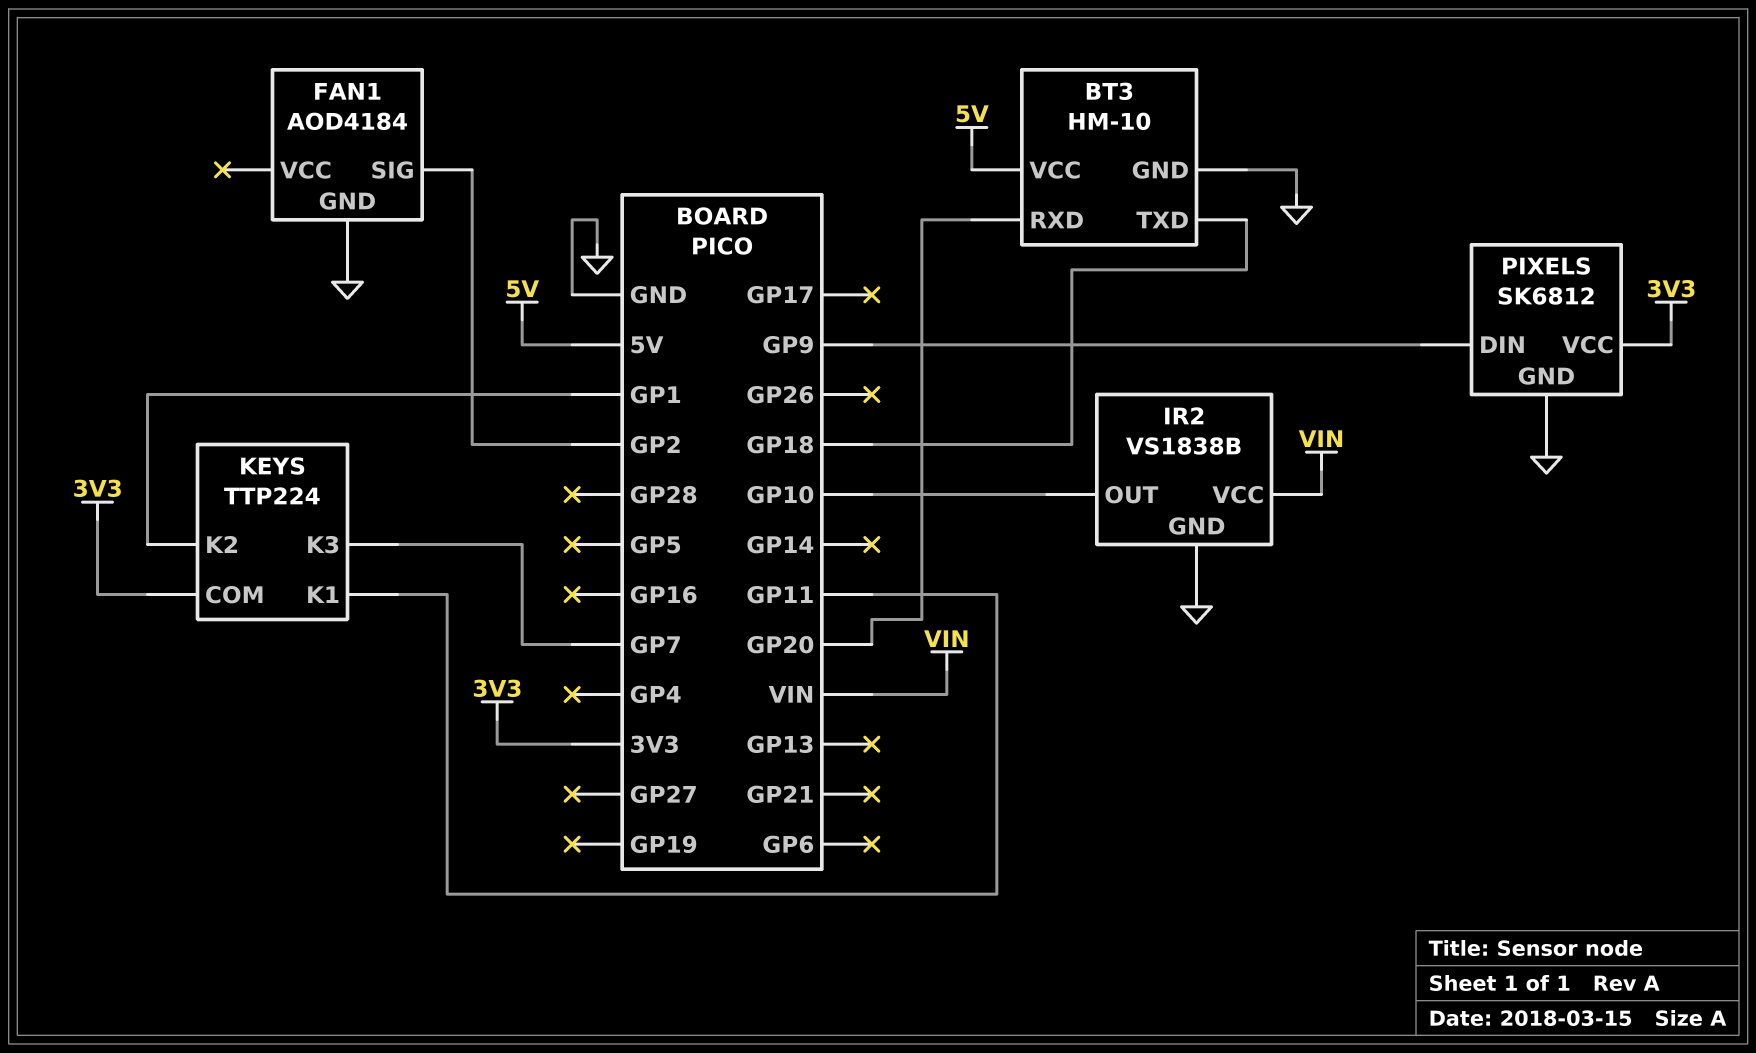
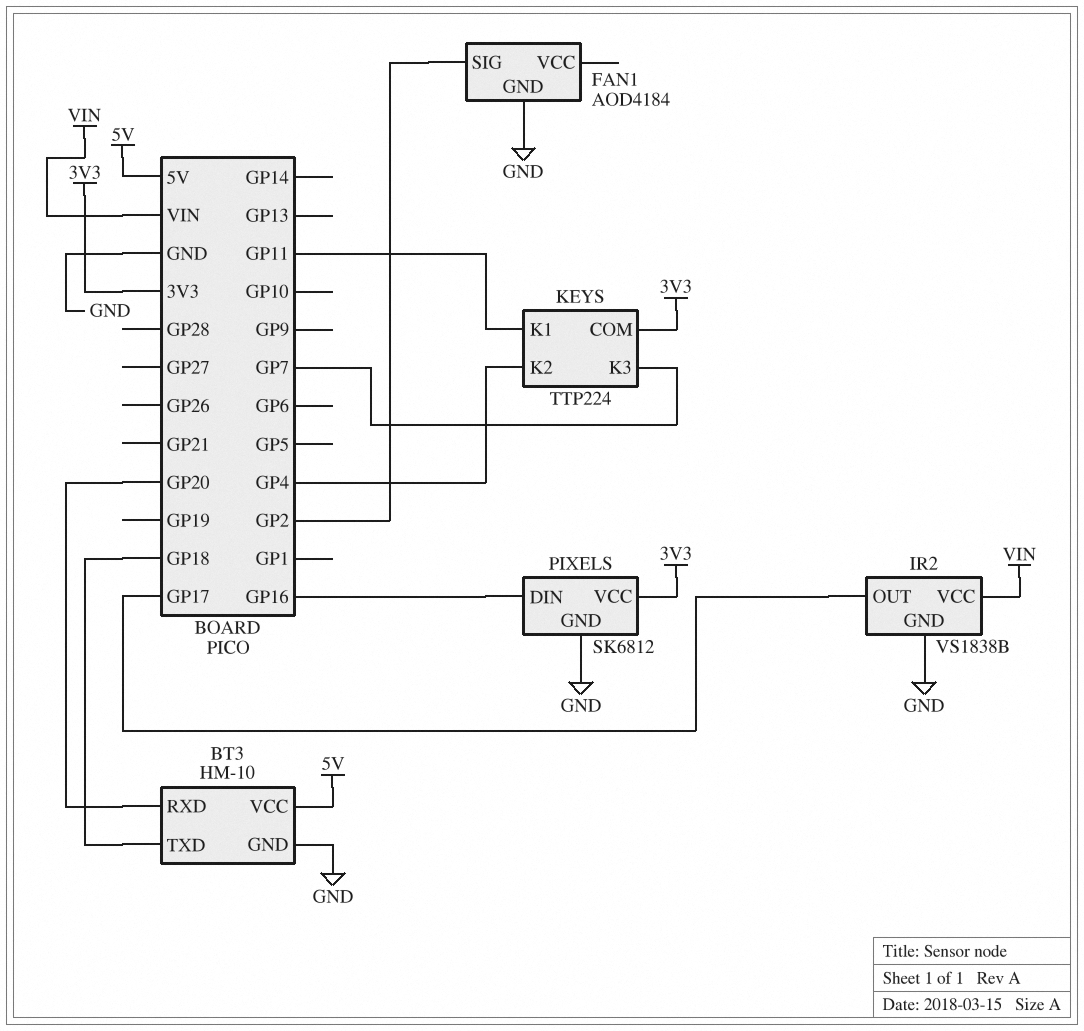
IR2 pin OUT: GP10 -> GP17
KEYS pin K2: GP1 -> GP4
PIXELS pin DIN: GP9 -> GP16

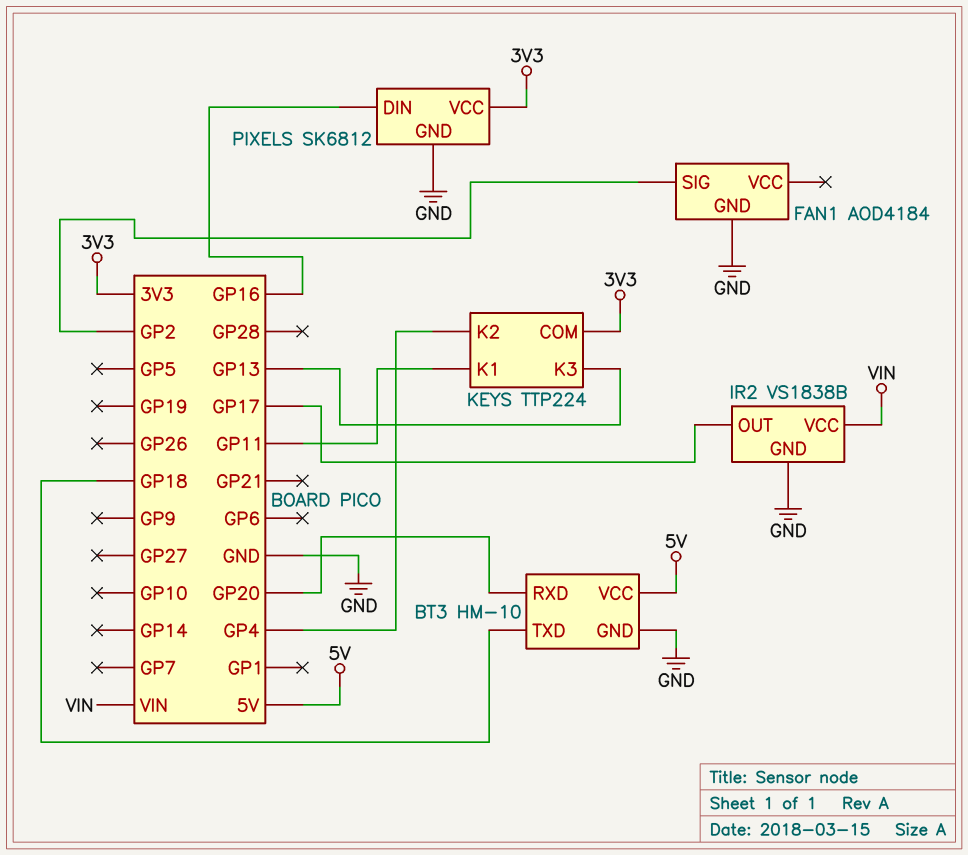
KEYS pin K3: GP7 -> GP13

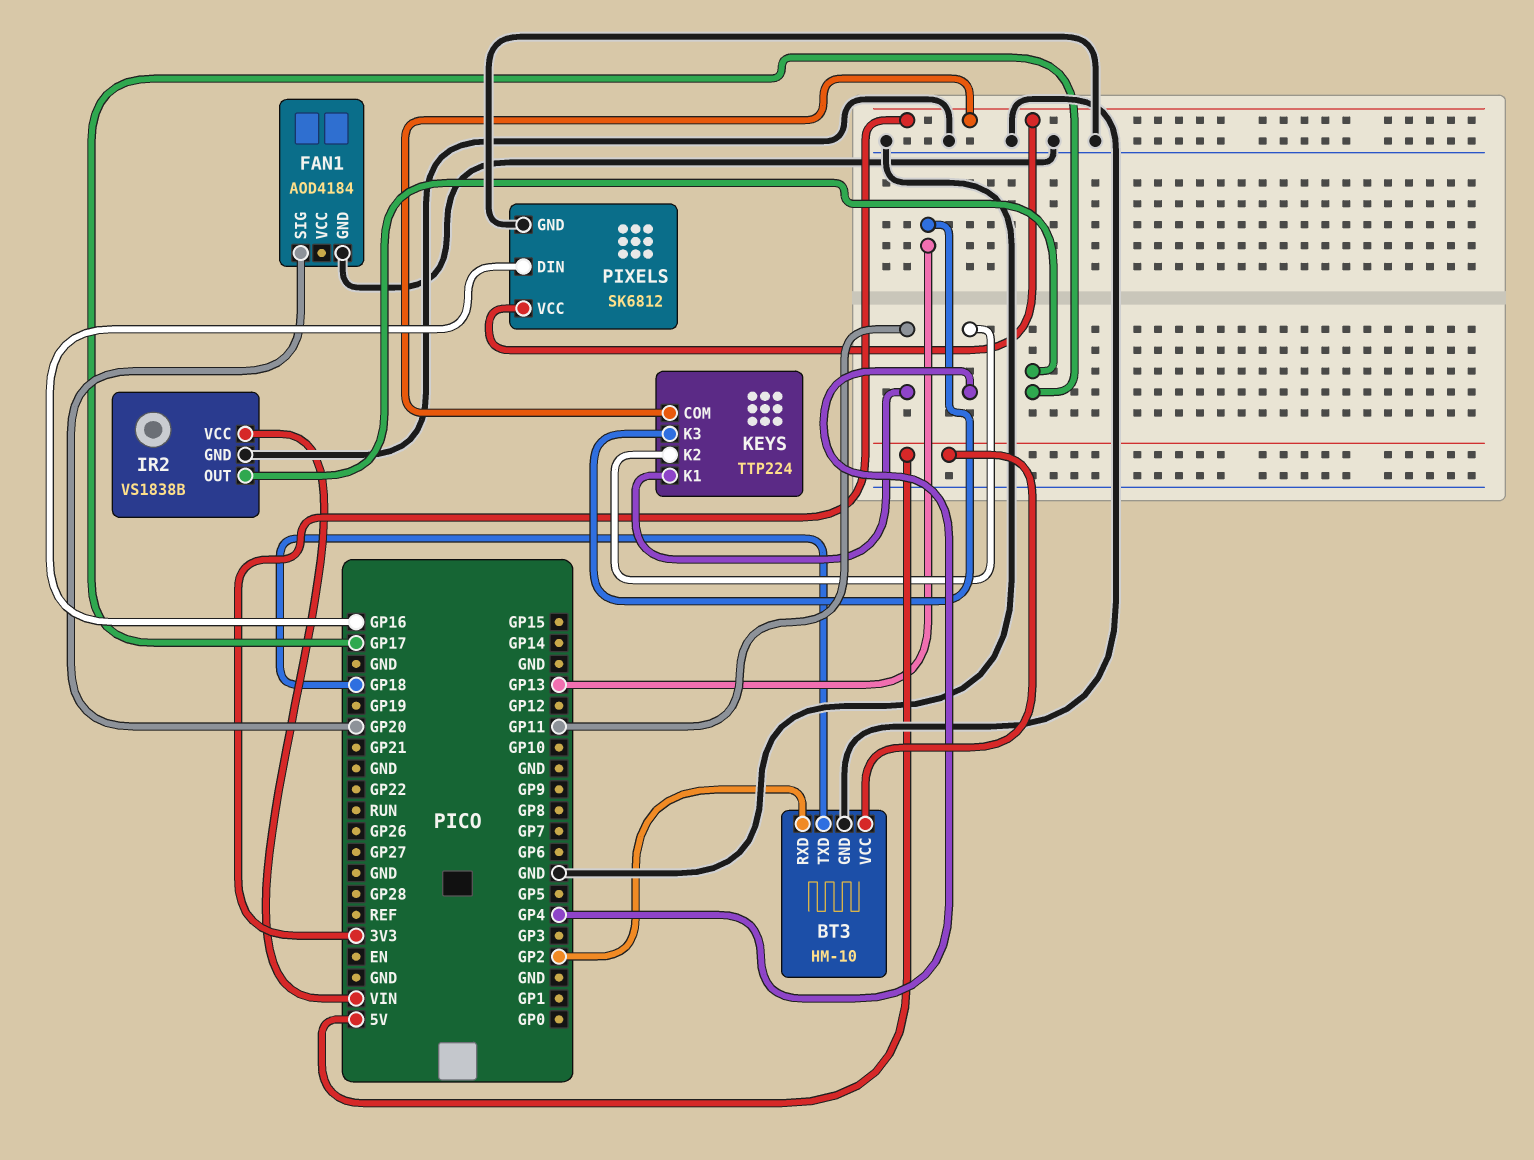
BT3 pin RXD: GP20 -> GP2
FAN1 pin SIG: GP2 -> GP20

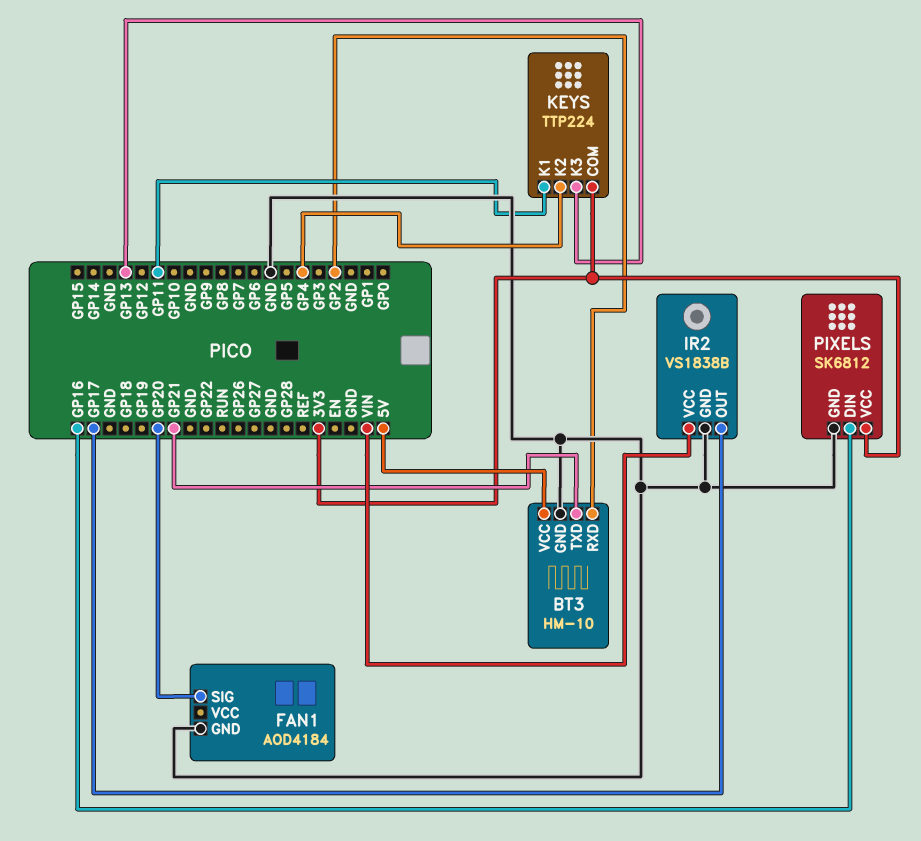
BT3 pin TXD: GP18 -> GP21

